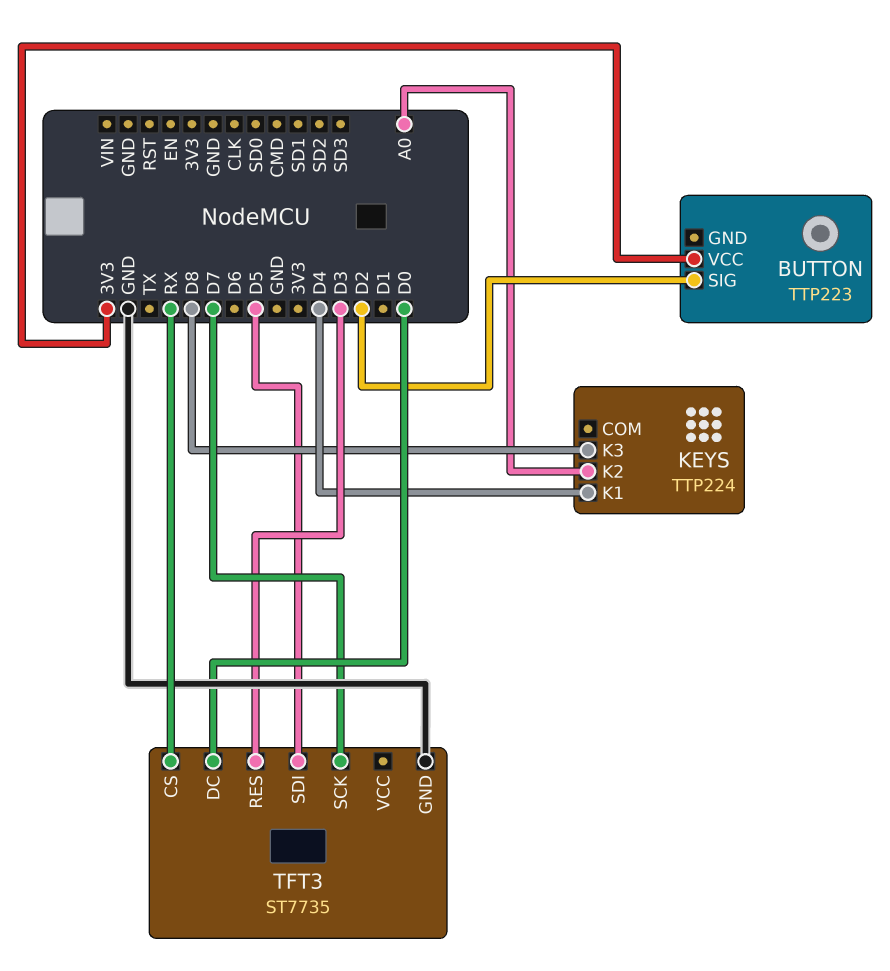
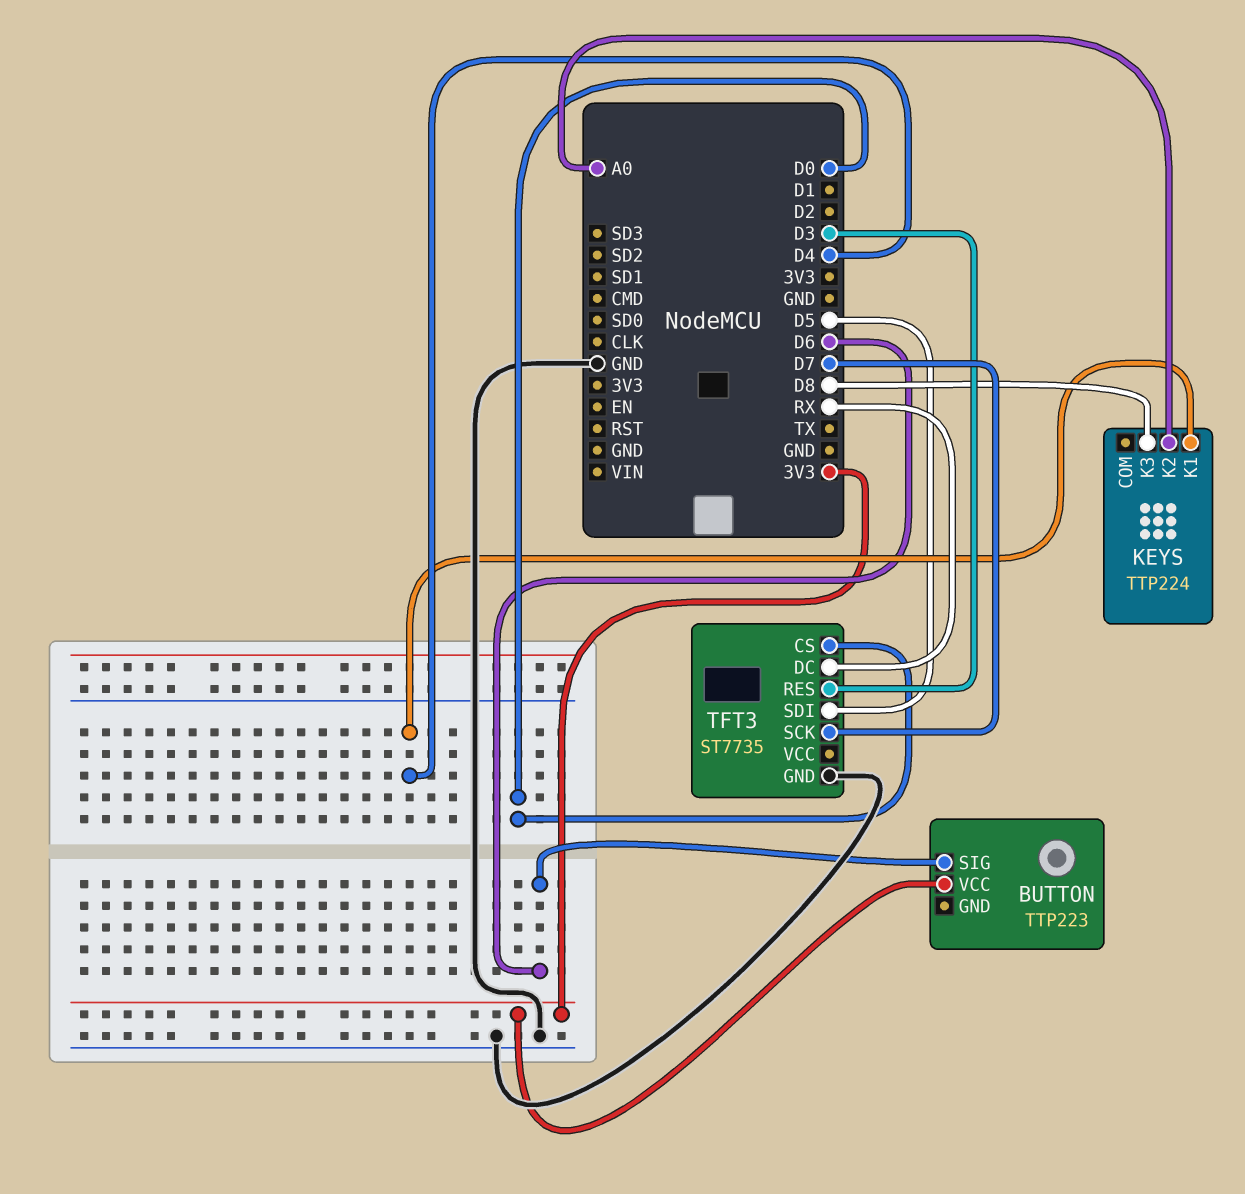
BUTTON pin SIG: D2 -> D6
TFT3 pin CS: RX -> D0
TFT3 pin DC: D0 -> RX

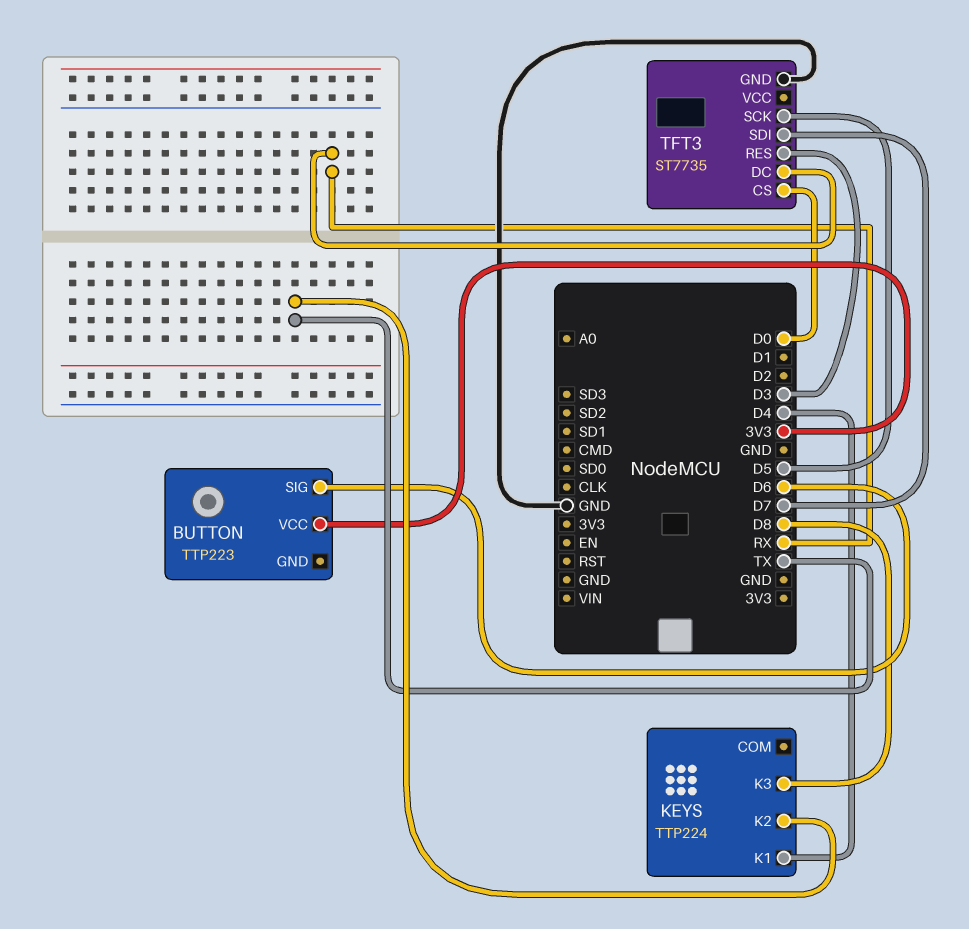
KEYS pin K2: A0 -> TX
TFT3 pin SCK: D7 -> D5
TFT3 pin SDI: D5 -> D7

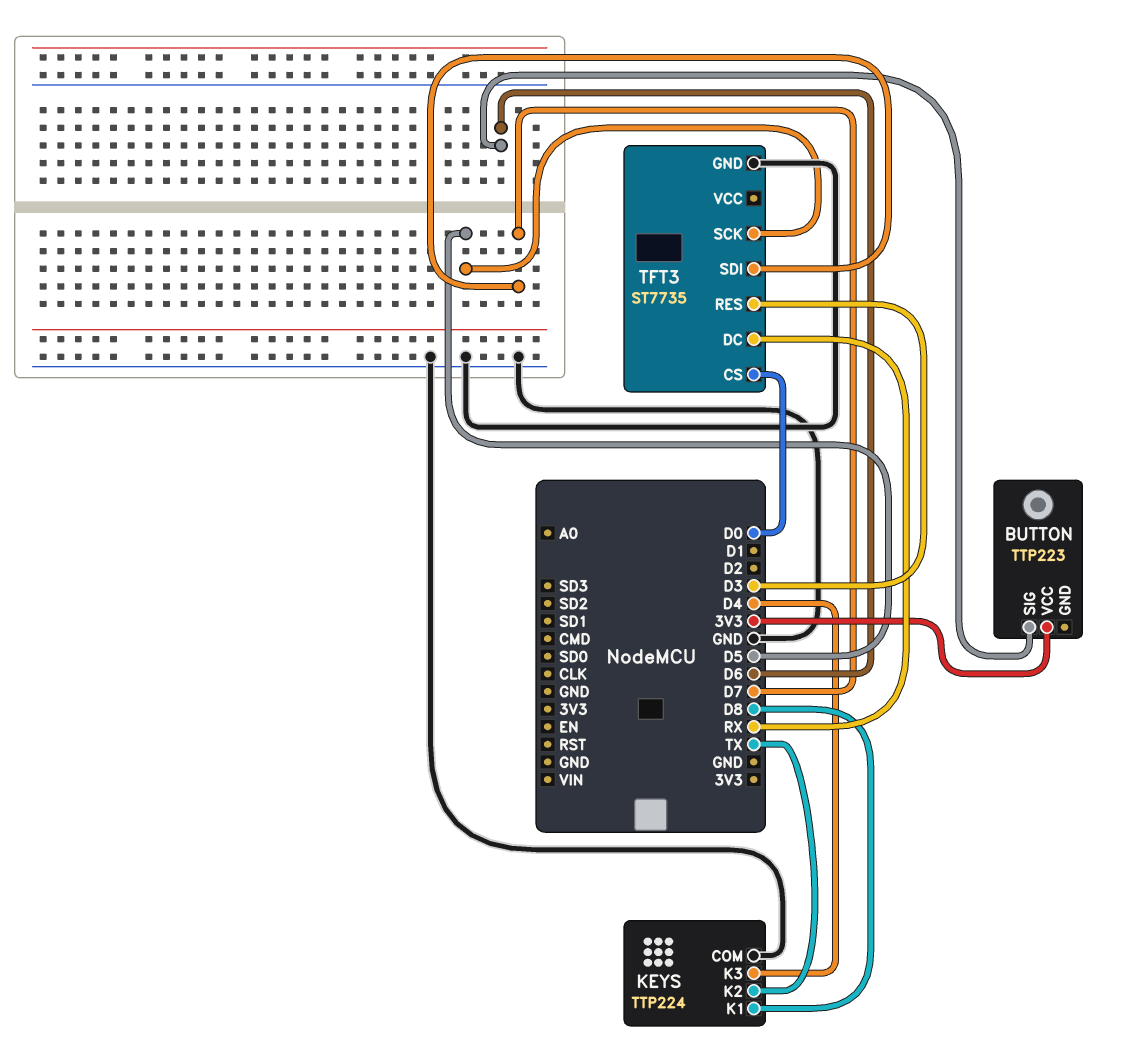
KEYS pin COM: none -> GND
KEYS pin K1: D4 -> D8
KEYS pin K3: D8 -> D4

